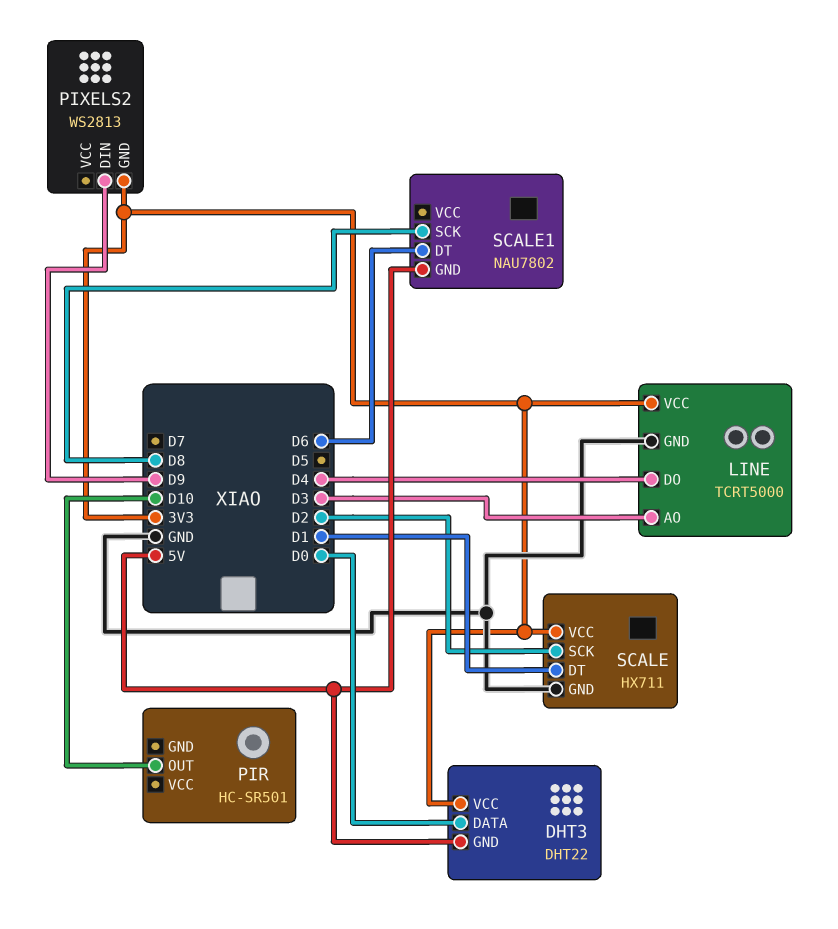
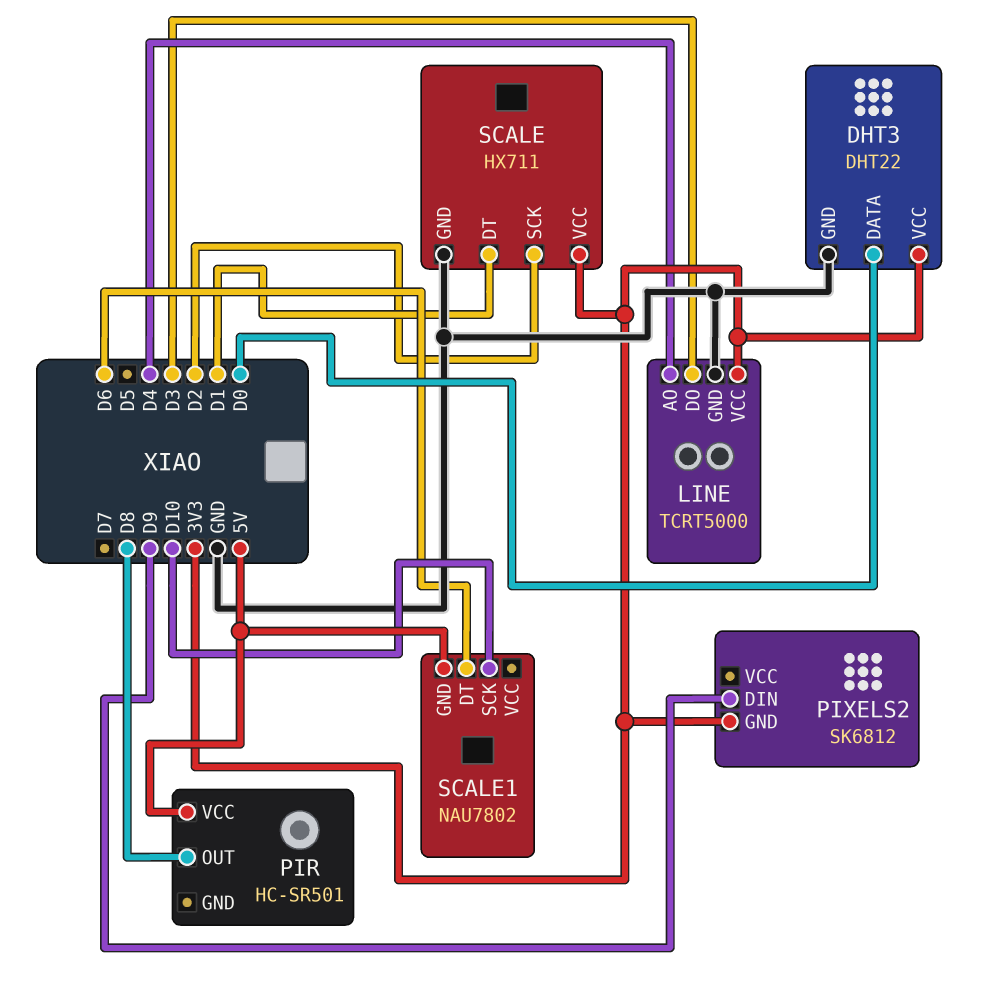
DHT3 pin GND: 5V -> GND
LINE pin AO: D3 -> D4
LINE pin DO: D4 -> D3
PIR pin OUT: D10 -> D8
PIR pin VCC: none -> 5V
PIXELS2: WS2813 -> SK6812
SCALE1 pin SCK: D8 -> D10

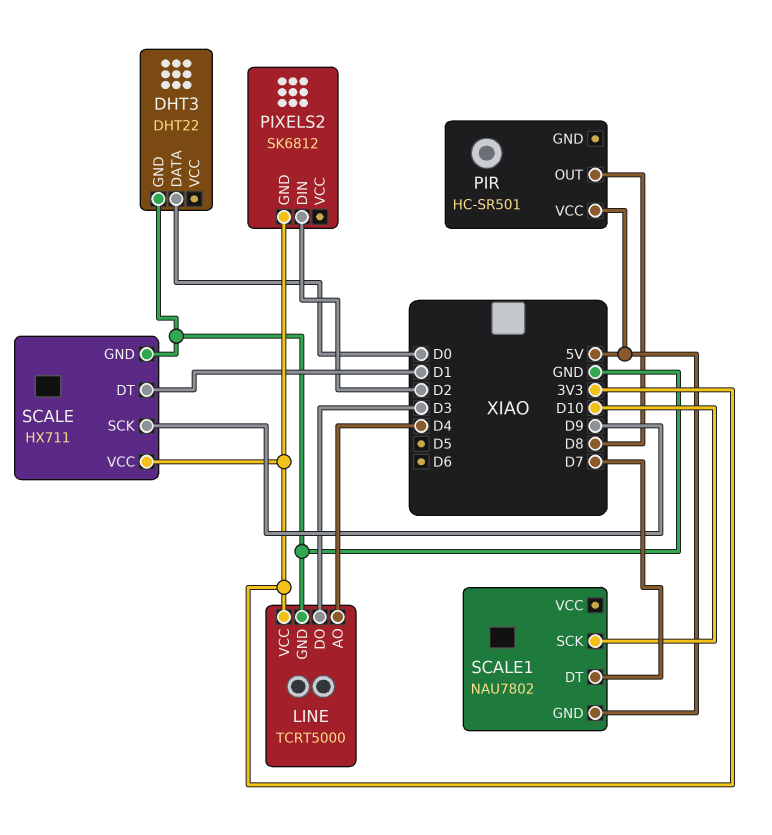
DHT3 pin VCC: 3V3 -> none
PIXELS2 pin DIN: D9 -> D2
SCALE pin SCK: D2 -> D9
SCALE1 pin DT: D6 -> D7

